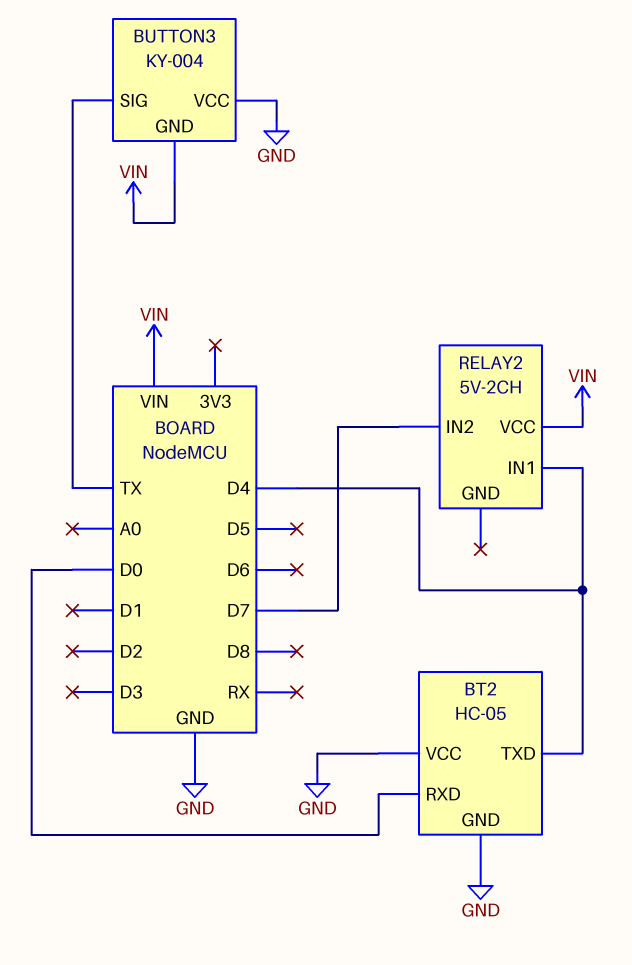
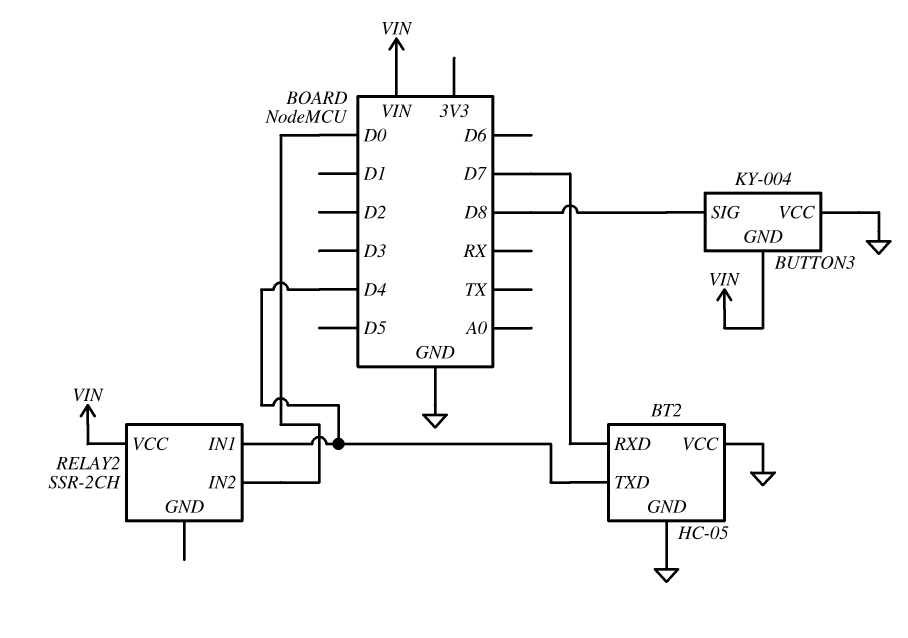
BT2 pin RXD: D0 -> D7
BUTTON3 pin SIG: TX -> D8
RELAY2: 5V-2CH -> SSR-2CH
RELAY2 pin IN2: D7 -> D0

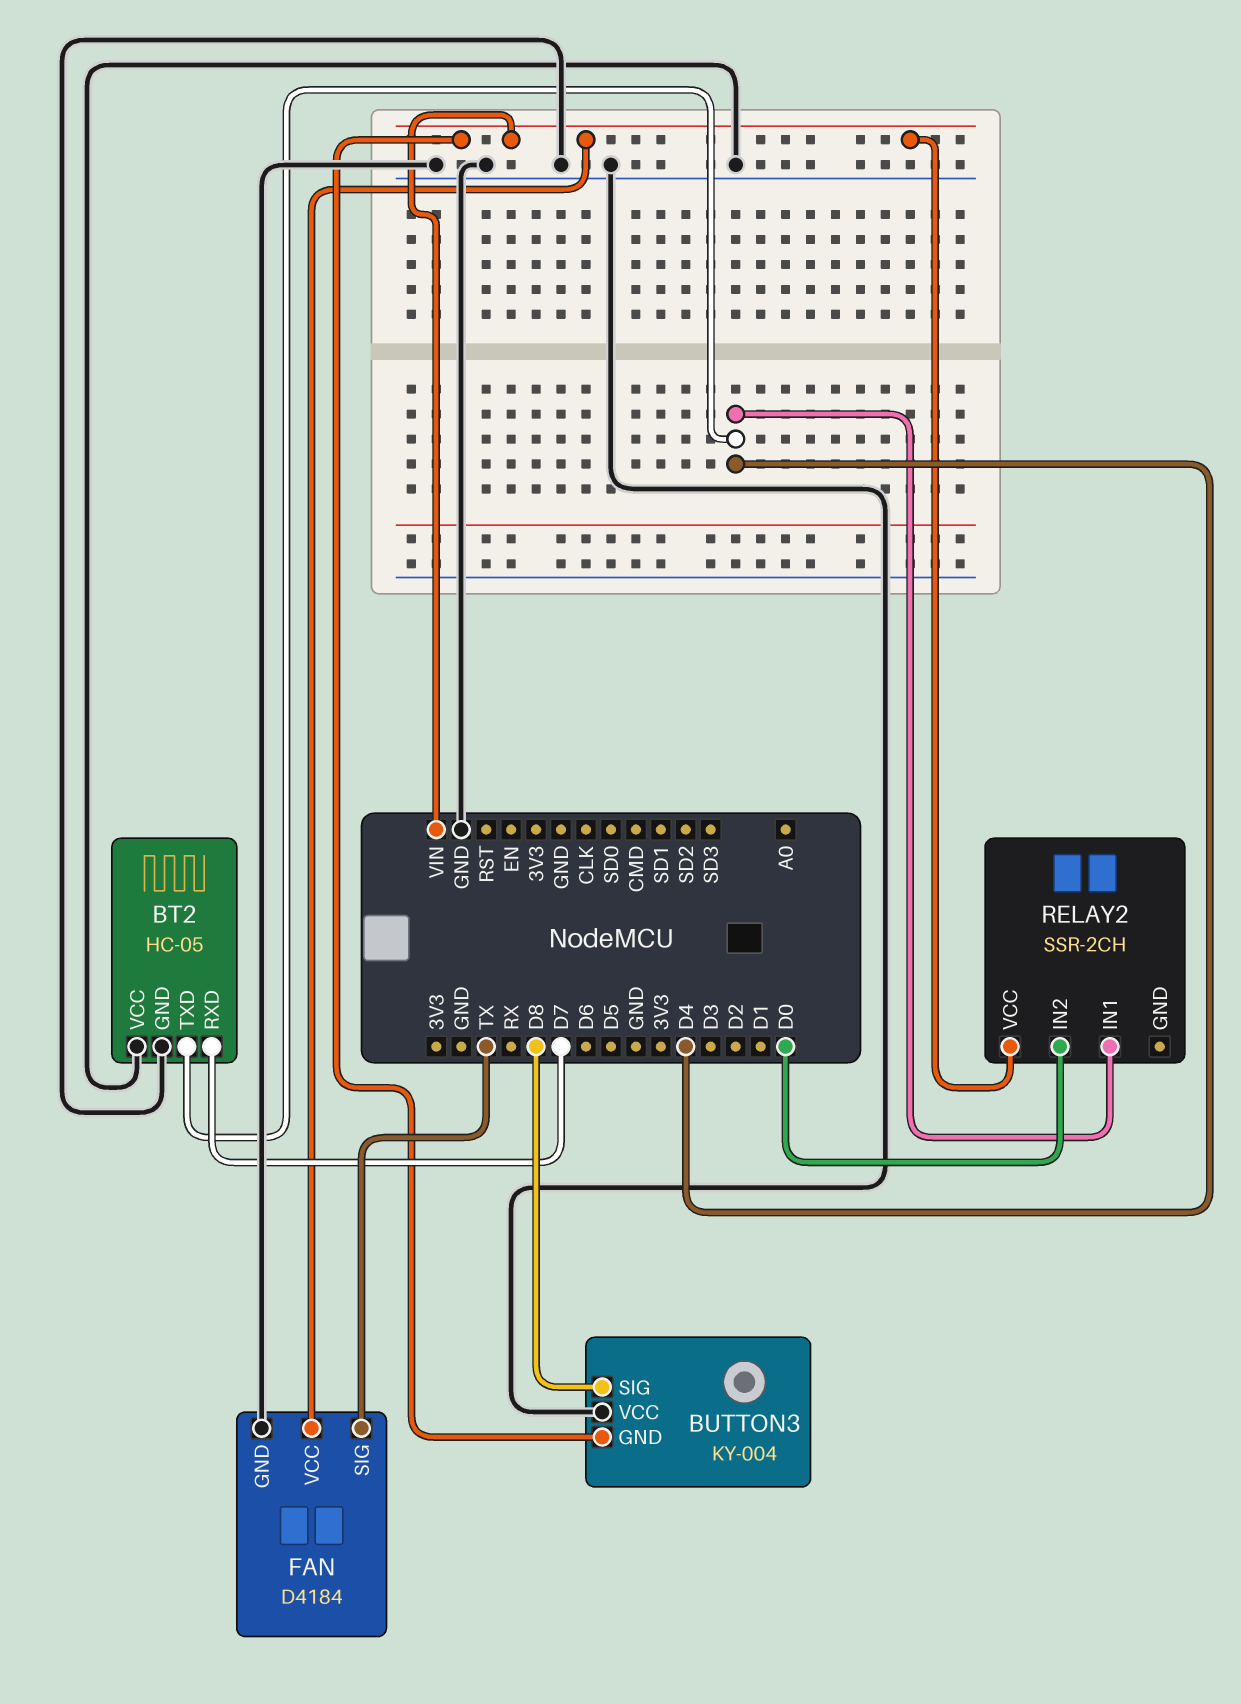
FAN: none -> D4184
FAN pin GND: none -> GND
FAN pin SIG: none -> TX
FAN pin VCC: none -> VIN

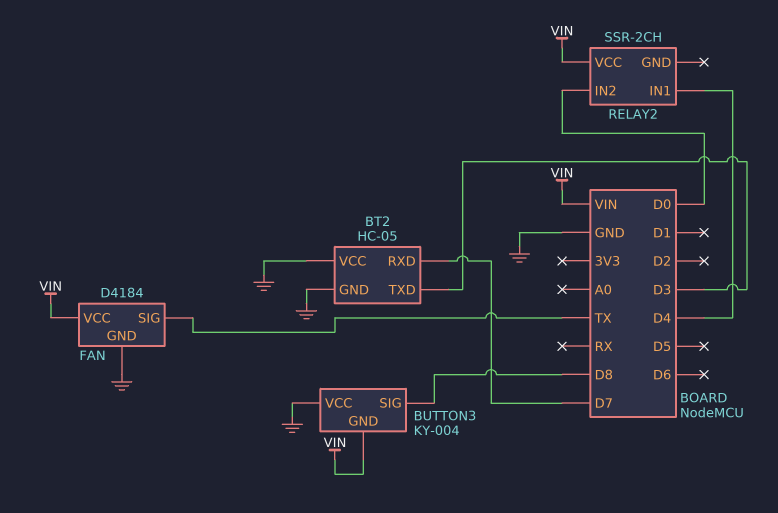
BT2 pin TXD: D4 -> D3

